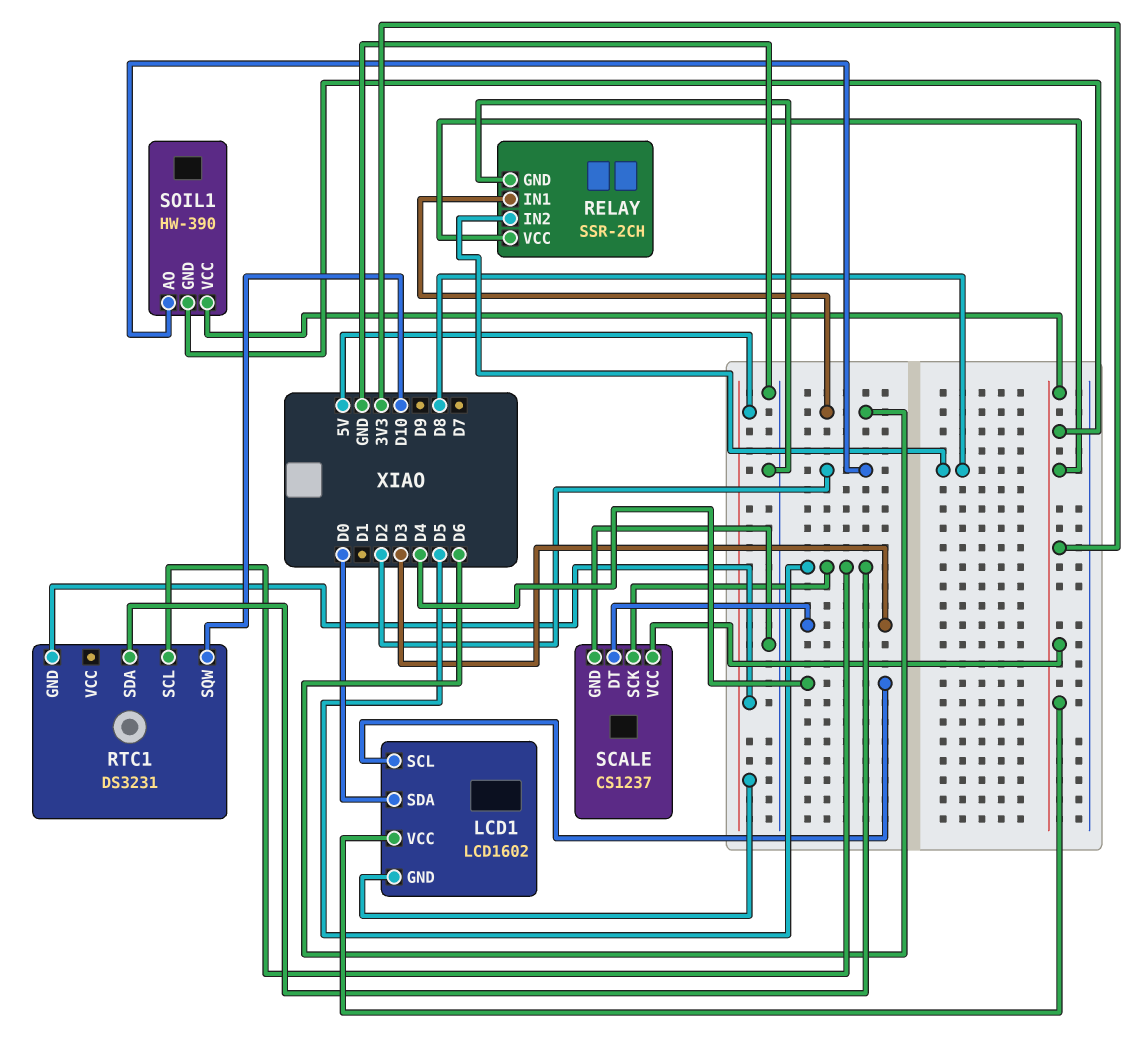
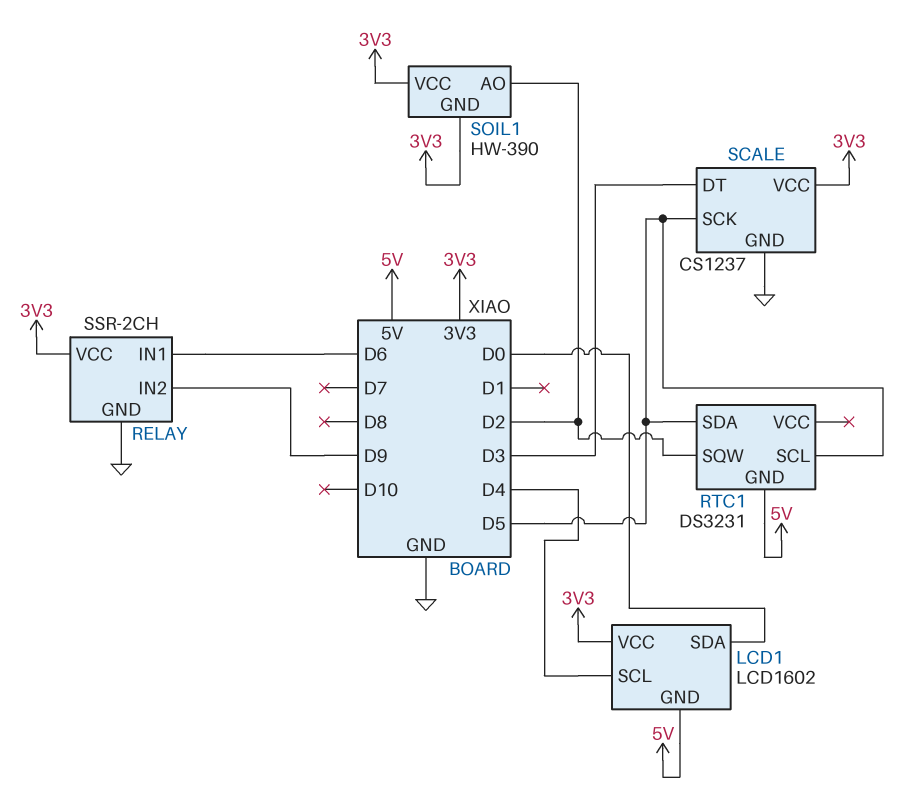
RELAY pin IN2: D8 -> D9
RTC1 pin SQW: D10 -> D2

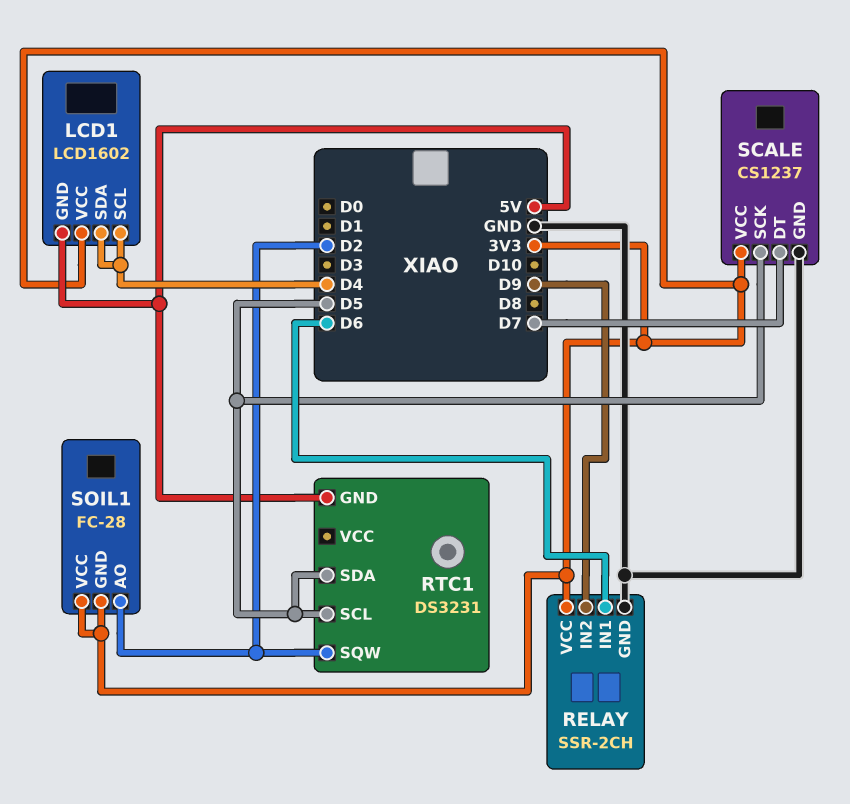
LCD1 pin SDA: D0 -> D4
SCALE pin DT: D3 -> D7
SOIL1: HW-390 -> FC-28

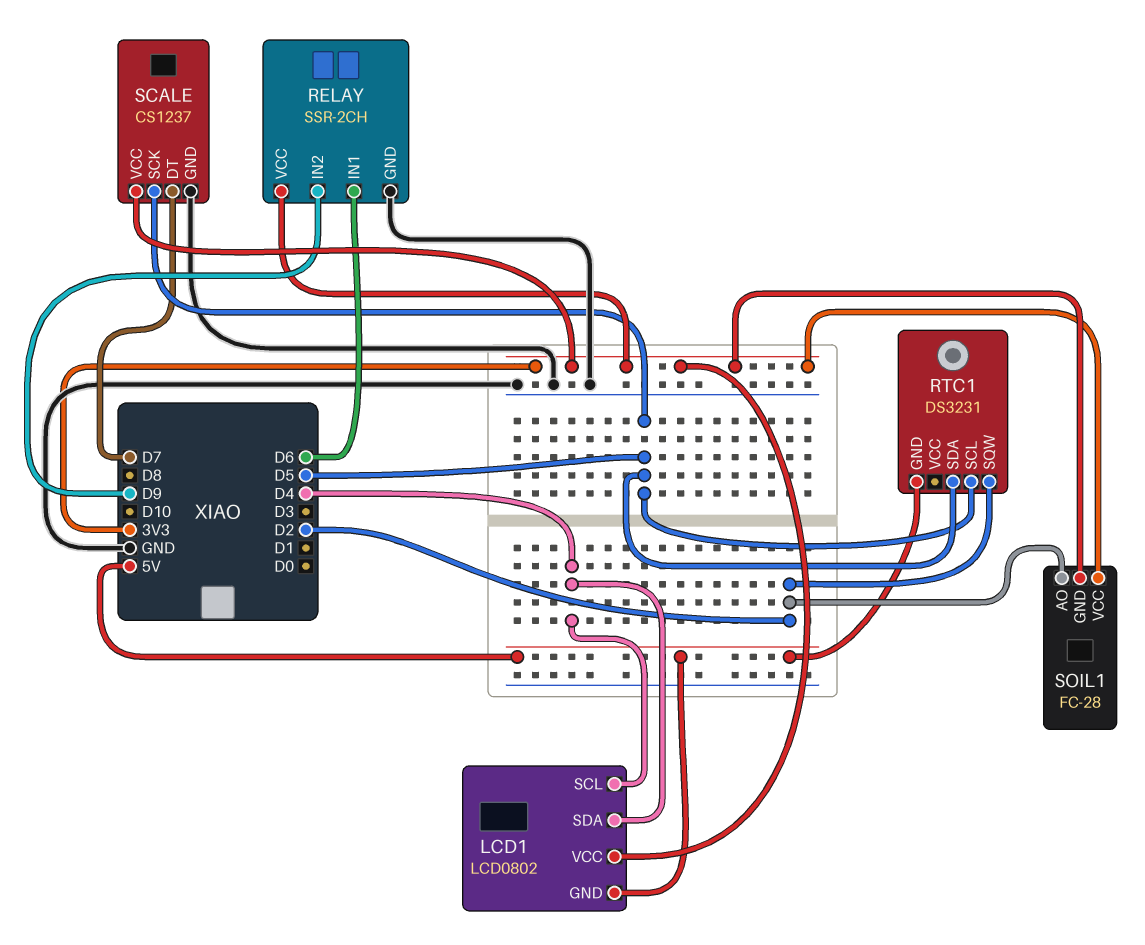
LCD1: LCD1602 -> LCD0802

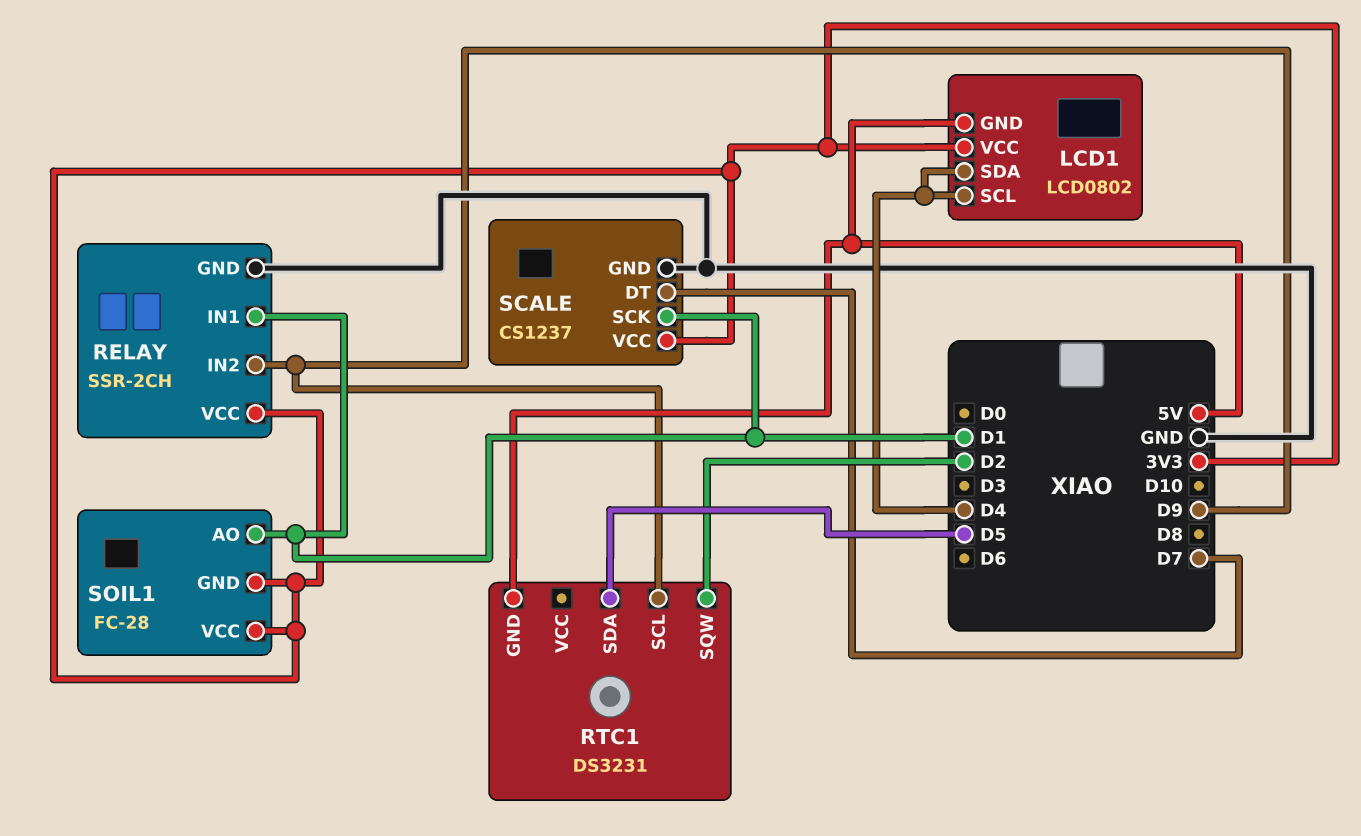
RELAY pin IN1: D6 -> D1
RTC1 pin SCL: D5 -> D9
SCALE pin SCK: D5 -> D1
SOIL1 pin AO: D2 -> D1

